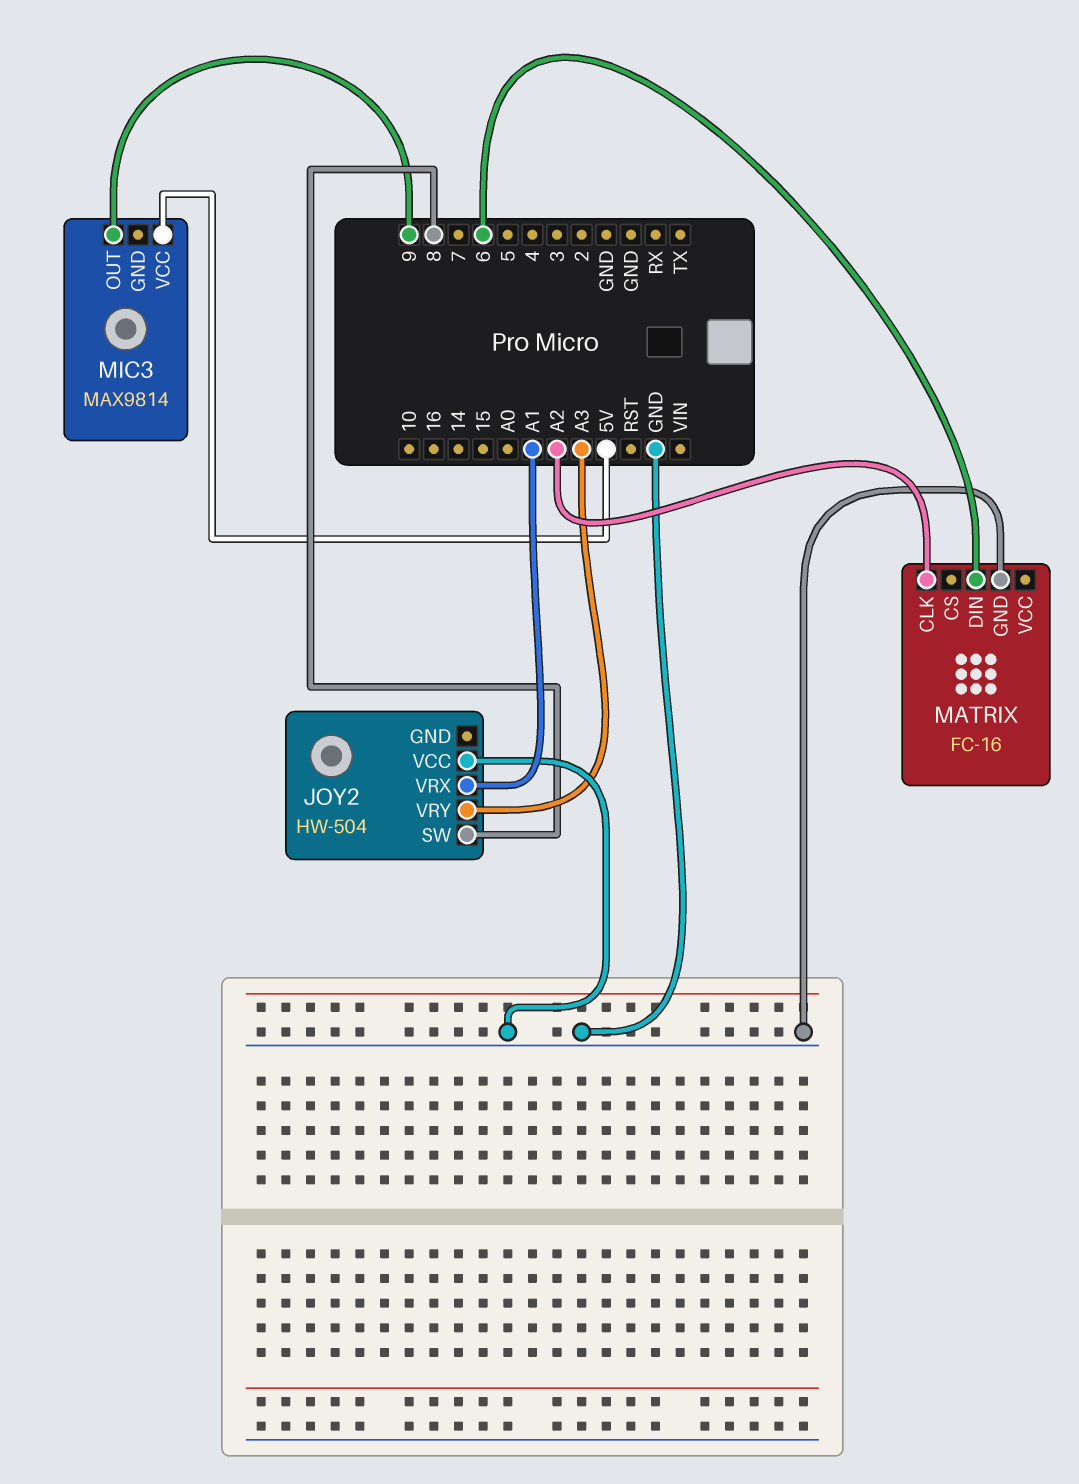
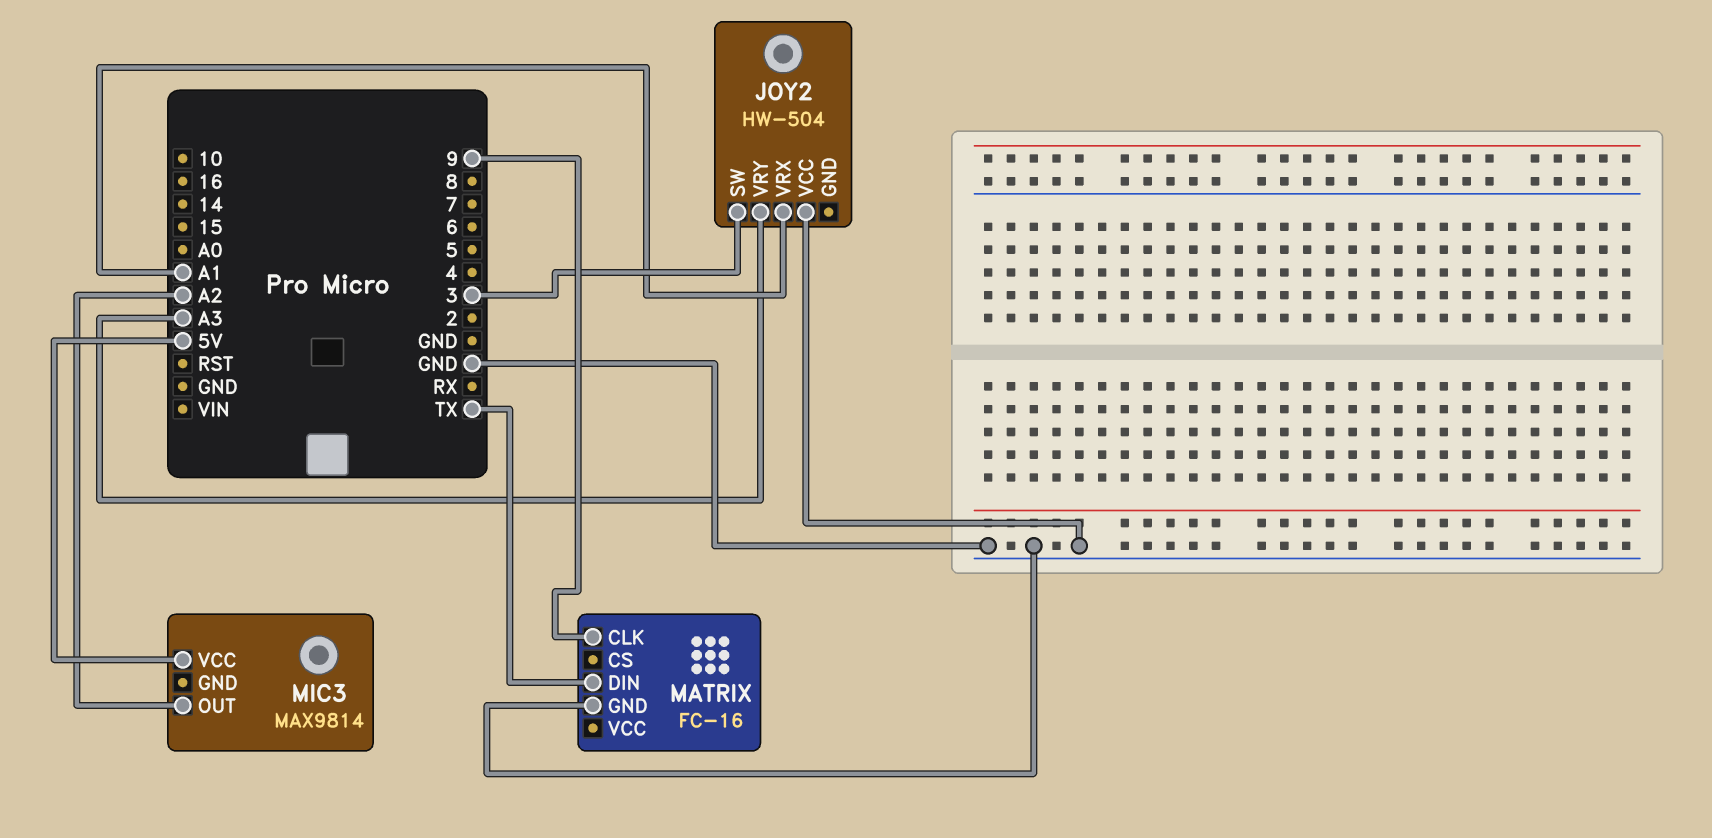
JOY2 pin SW: 8 -> 3
MATRIX pin CLK: A2 -> 9
MATRIX pin DIN: 6 -> TX
MIC3 pin OUT: 9 -> A2

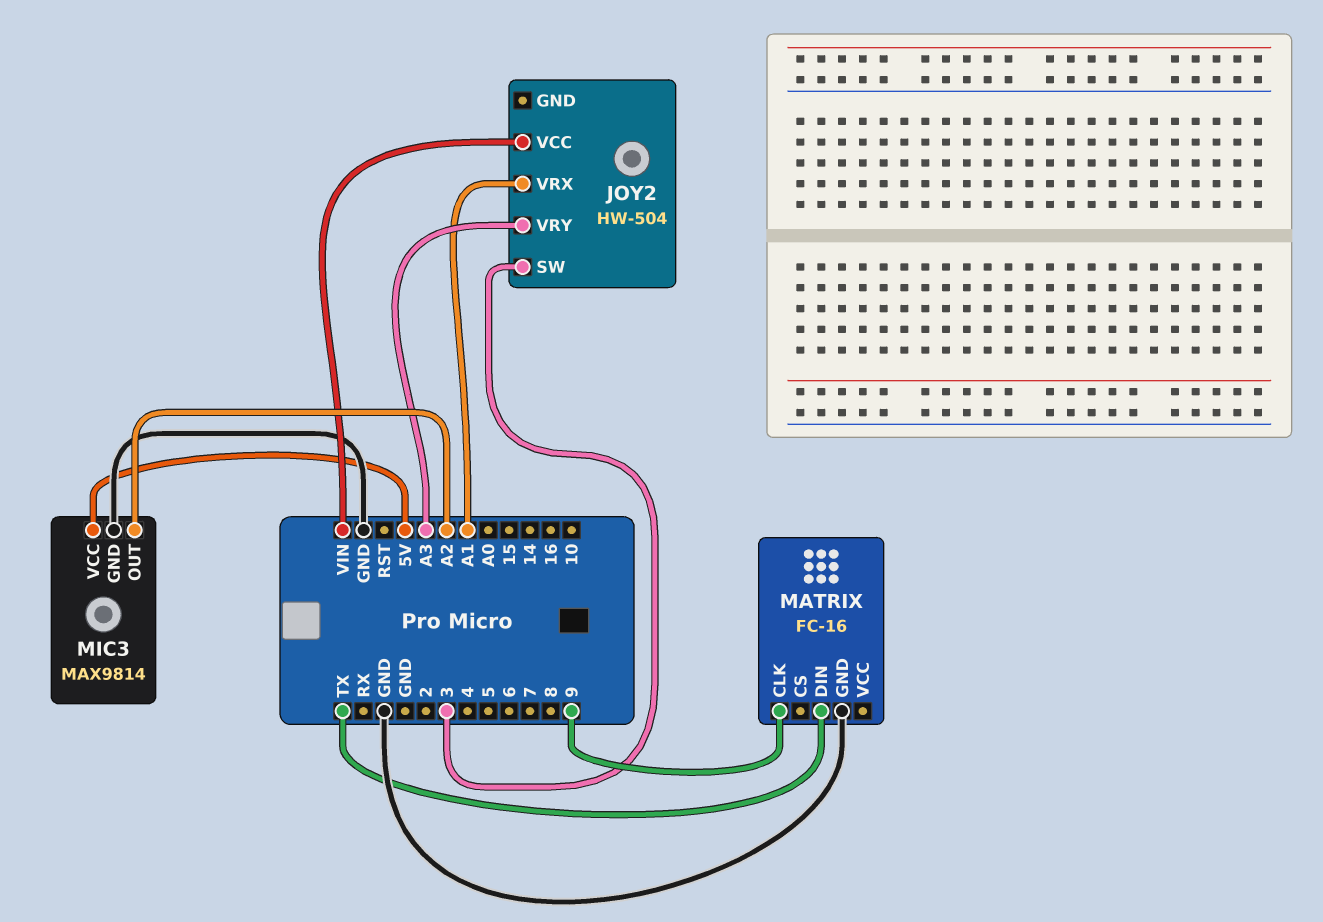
JOY2 pin VCC: GND -> VIN
MIC3 pin GND: none -> GND

